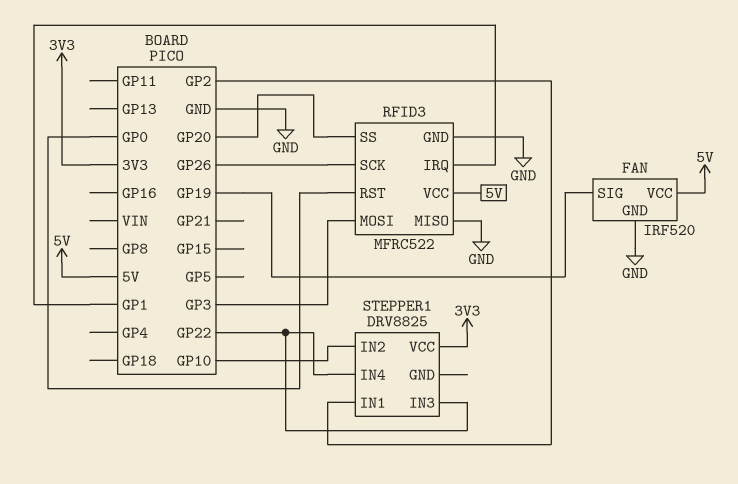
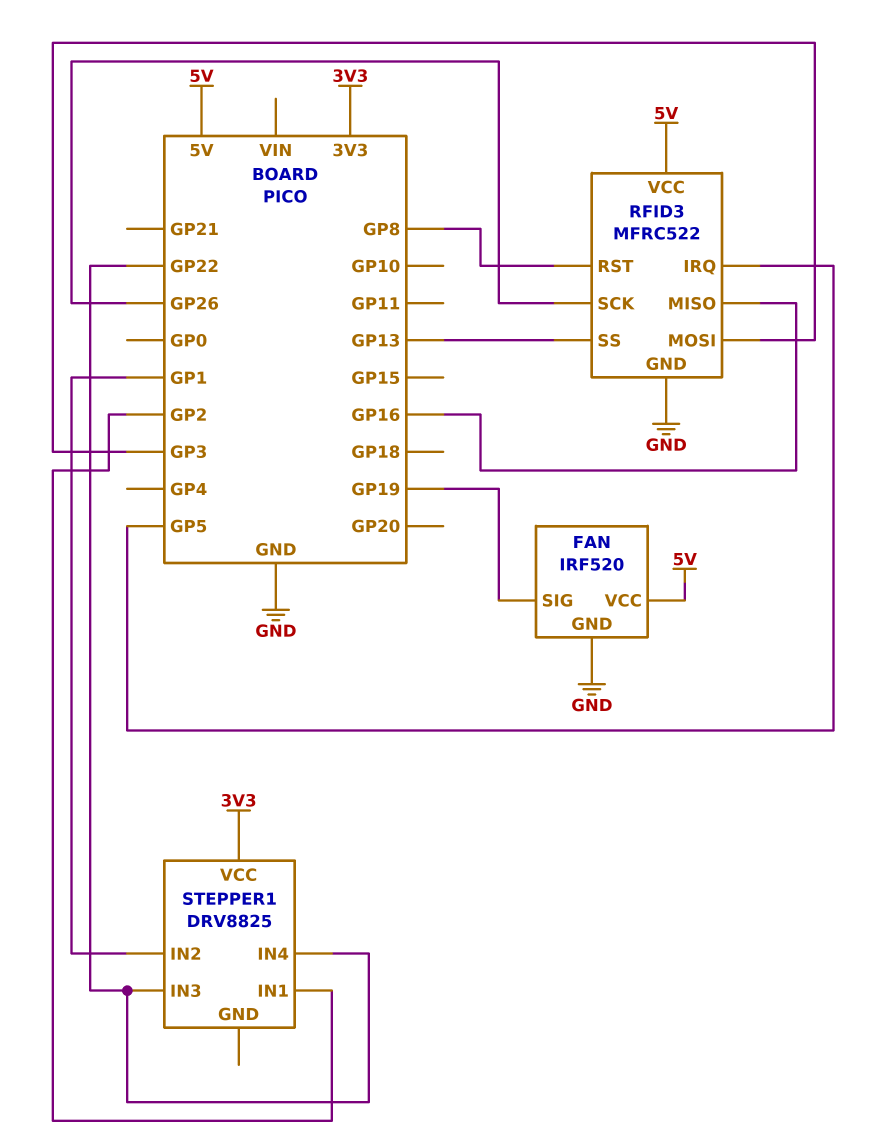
RFID3 pin IRQ: GP1 -> GP5
RFID3 pin MISO: GND -> GP16
RFID3 pin RST: GP0 -> GP8
RFID3 pin SS: GP20 -> GP13
STEPPER1 pin IN2: GP10 -> GP1

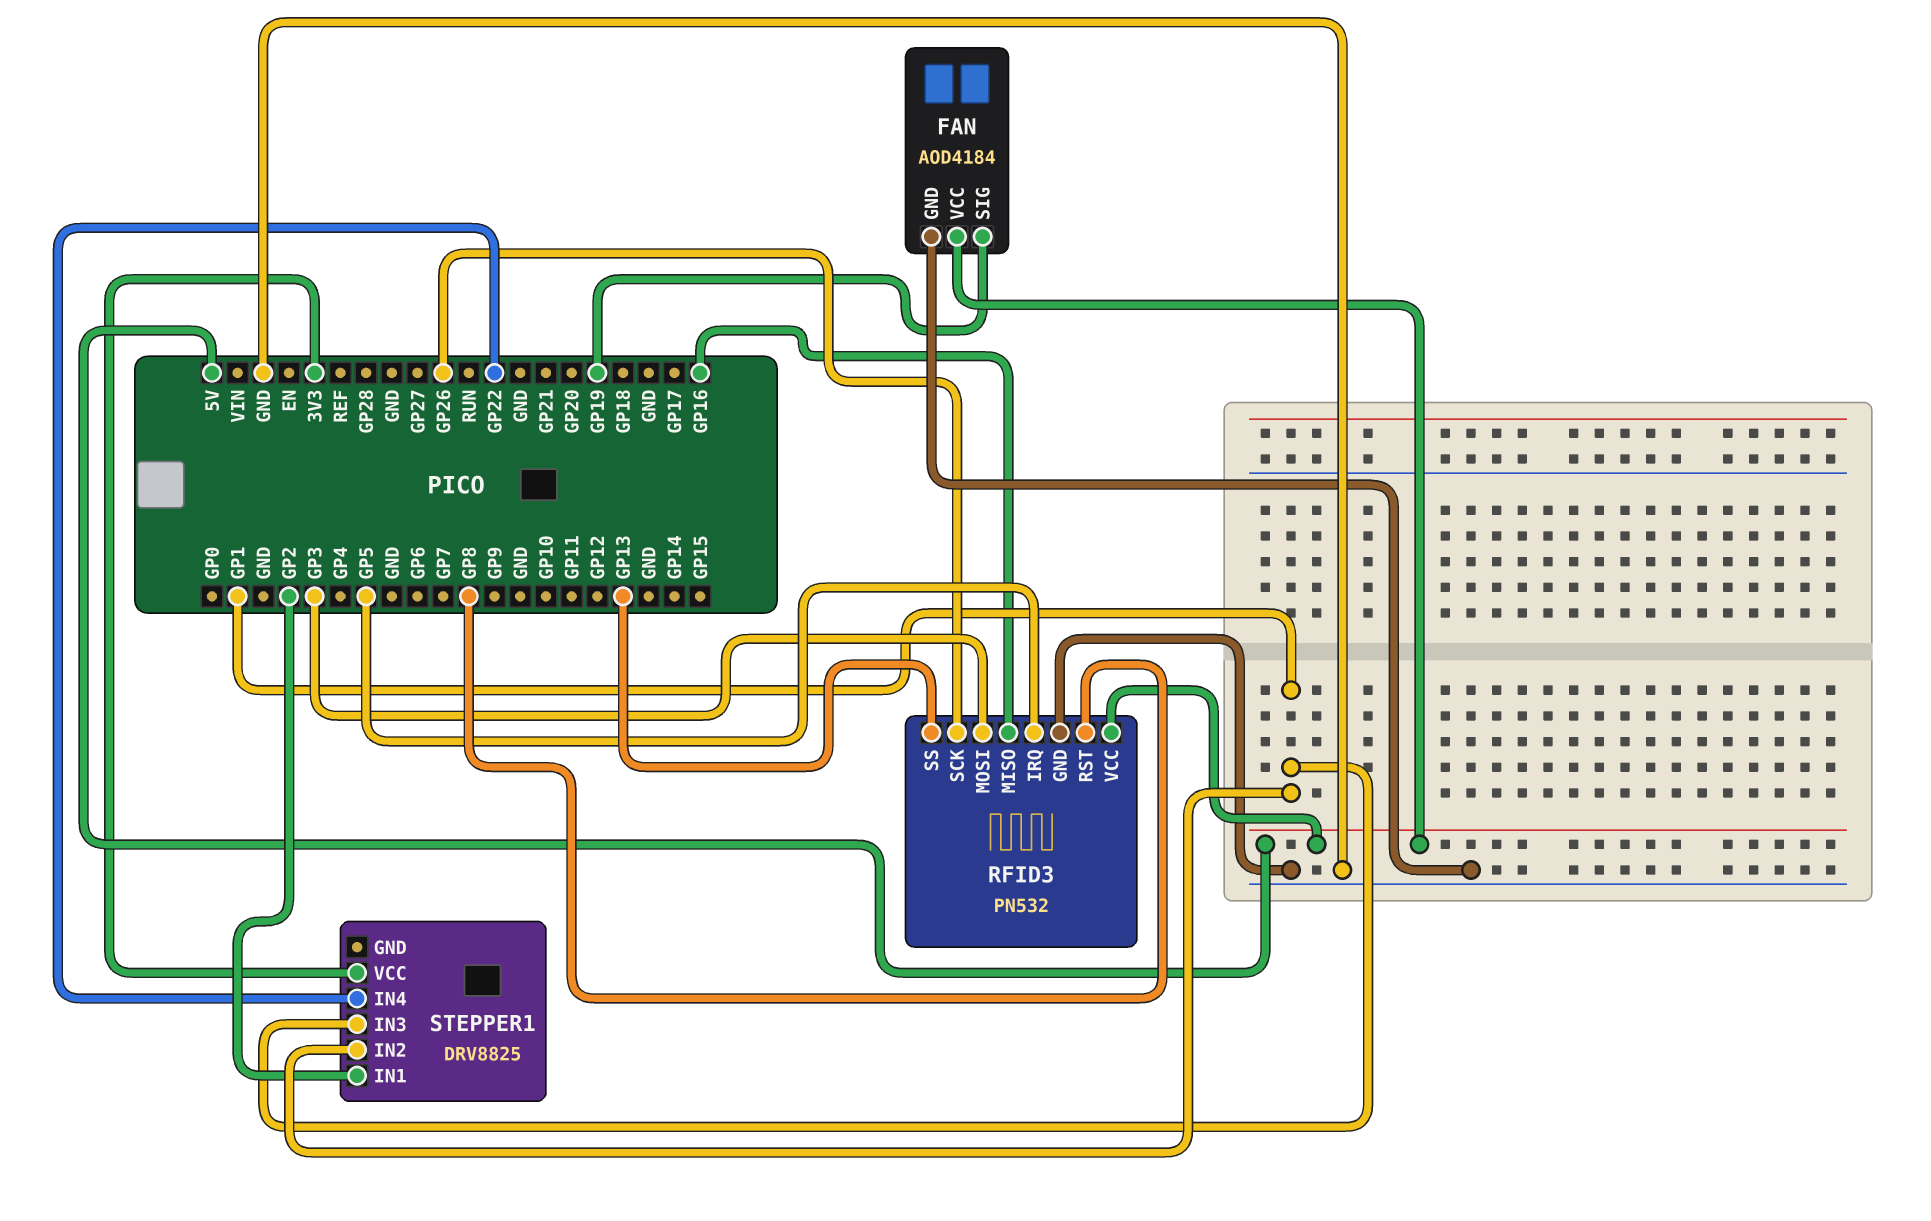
FAN: IRF520 -> AOD4184
RFID3: MFRC522 -> PN532
STEPPER1 pin IN3: GP22 -> GP1

